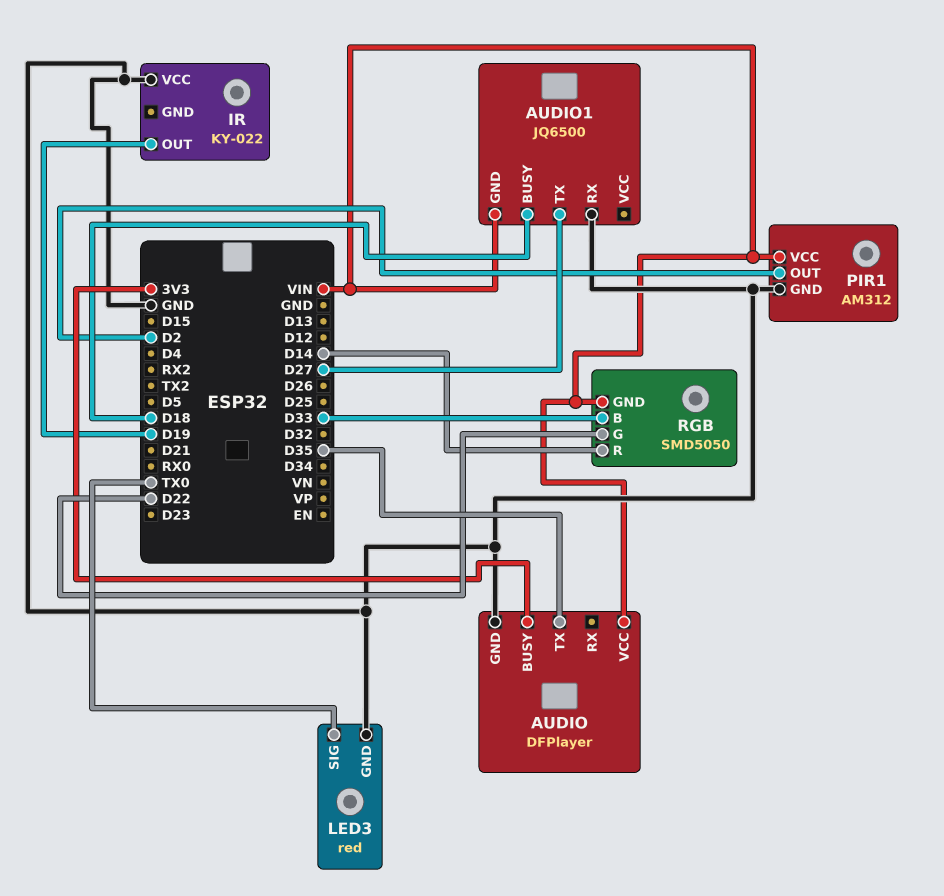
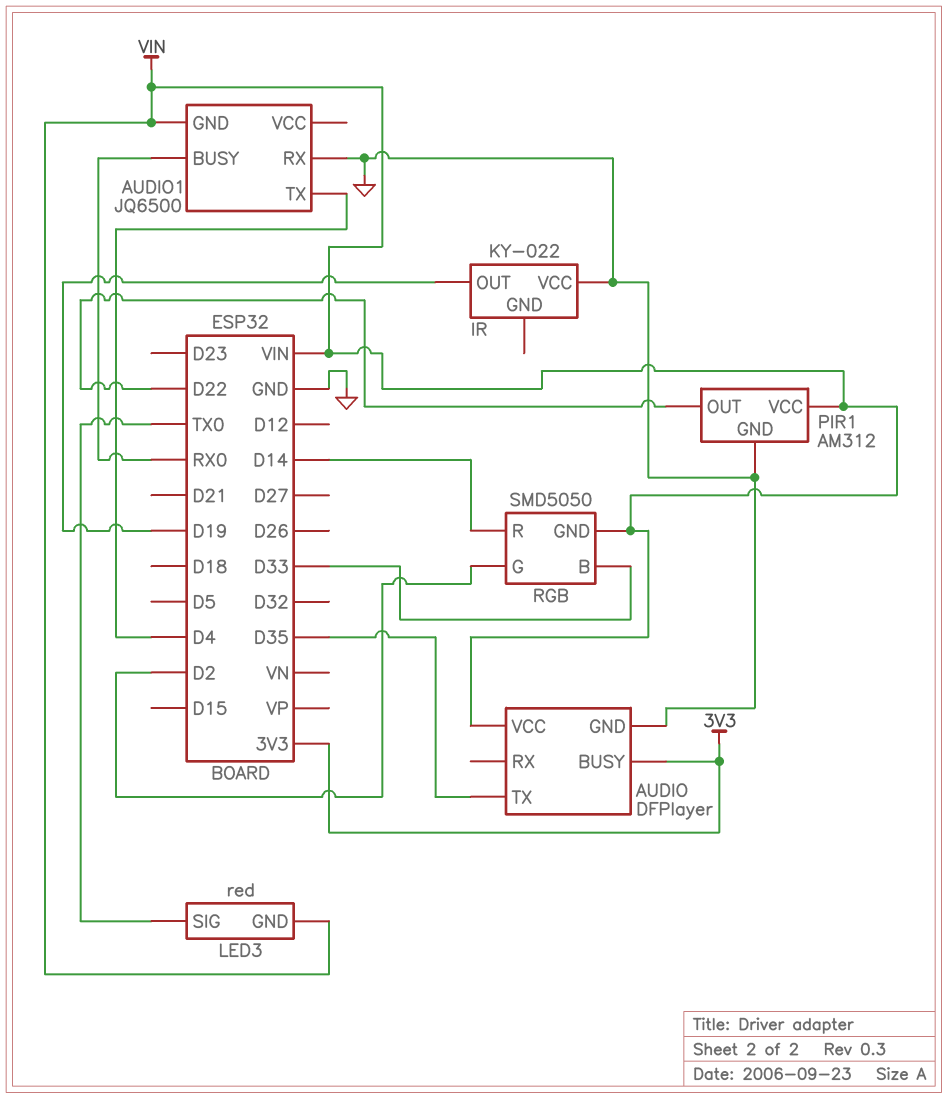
AUDIO1 pin BUSY: D18 -> RX0
AUDIO1 pin TX: D27 -> D4
LED3 pin GND: GND -> VIN
PIR1 pin OUT: D2 -> D22
RGB pin G: D22 -> D2

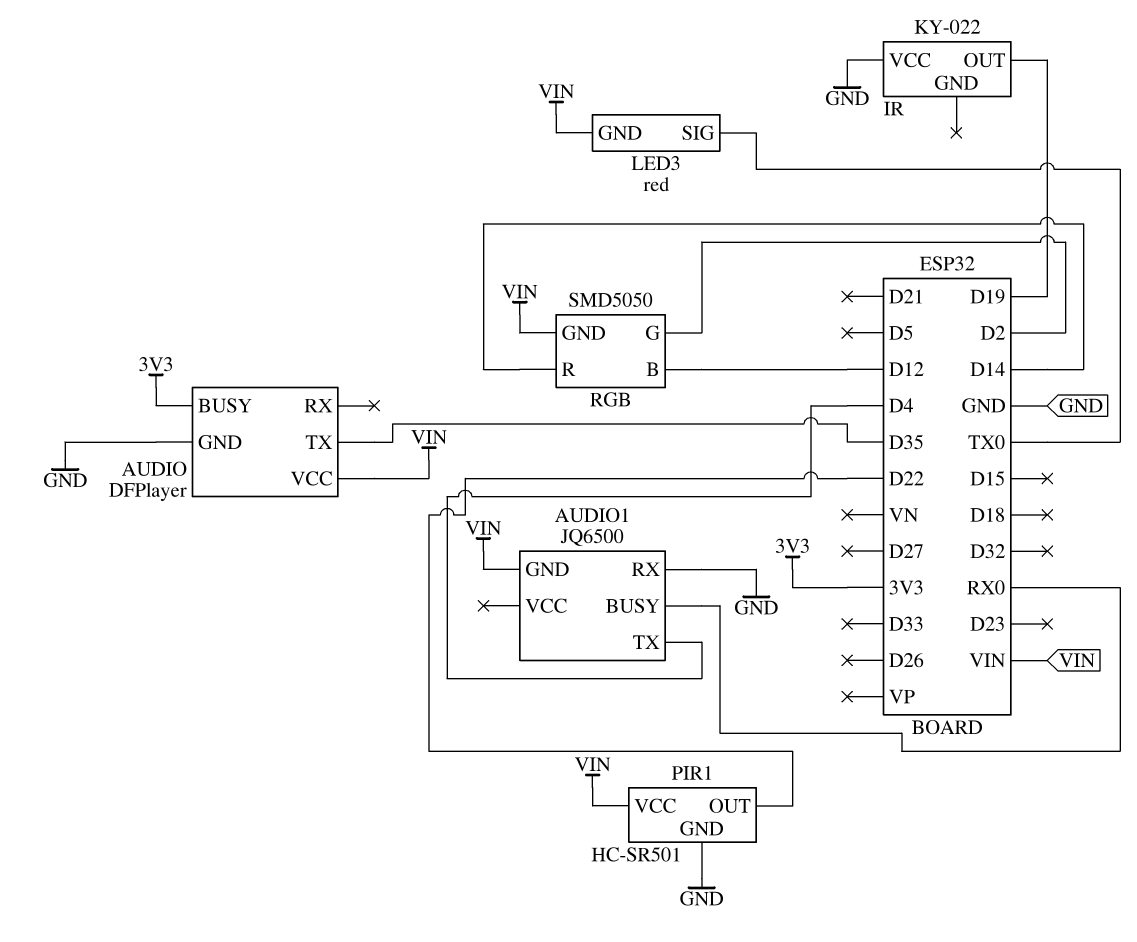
PIR1: AM312 -> HC-SR501
RGB pin B: D33 -> D12

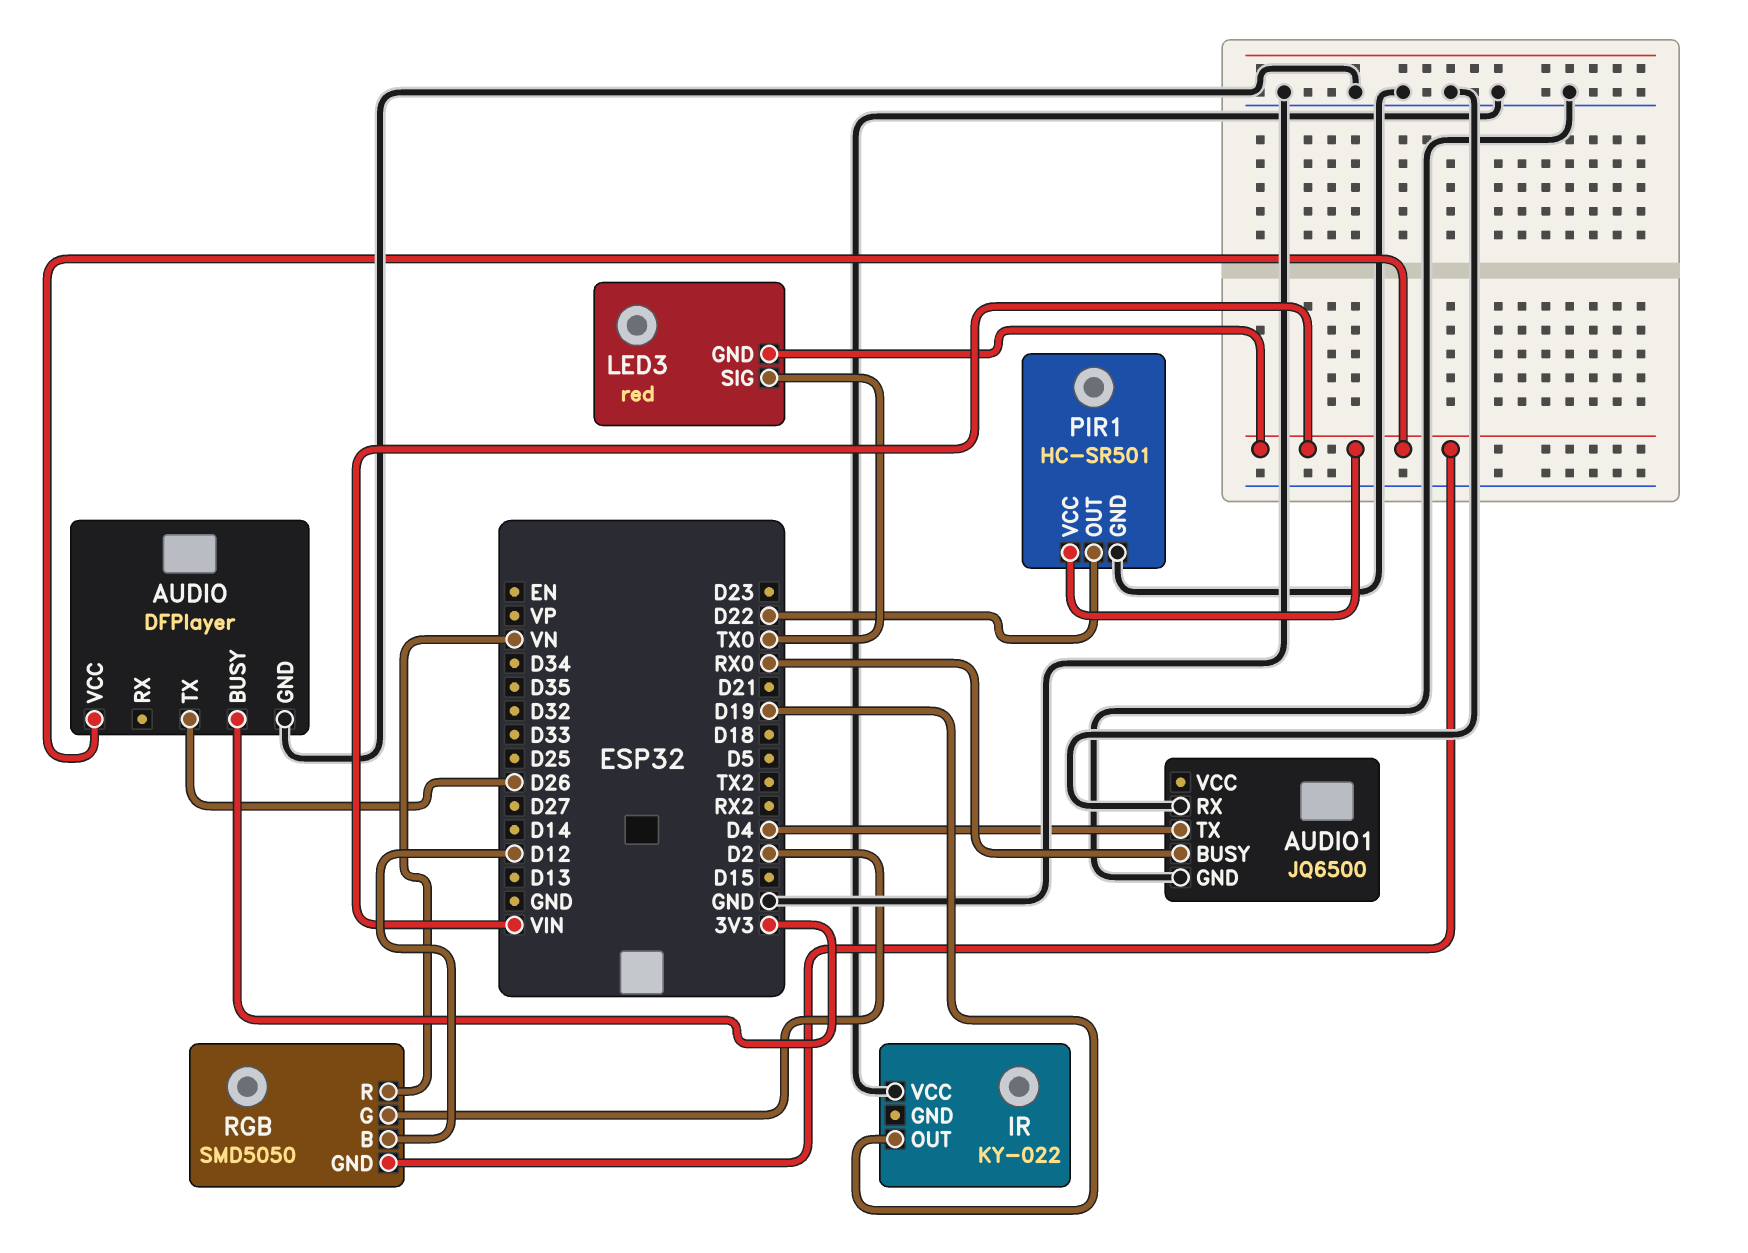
AUDIO pin TX: D35 -> D26
AUDIO1 pin GND: VIN -> GND
RGB pin R: D14 -> VN

